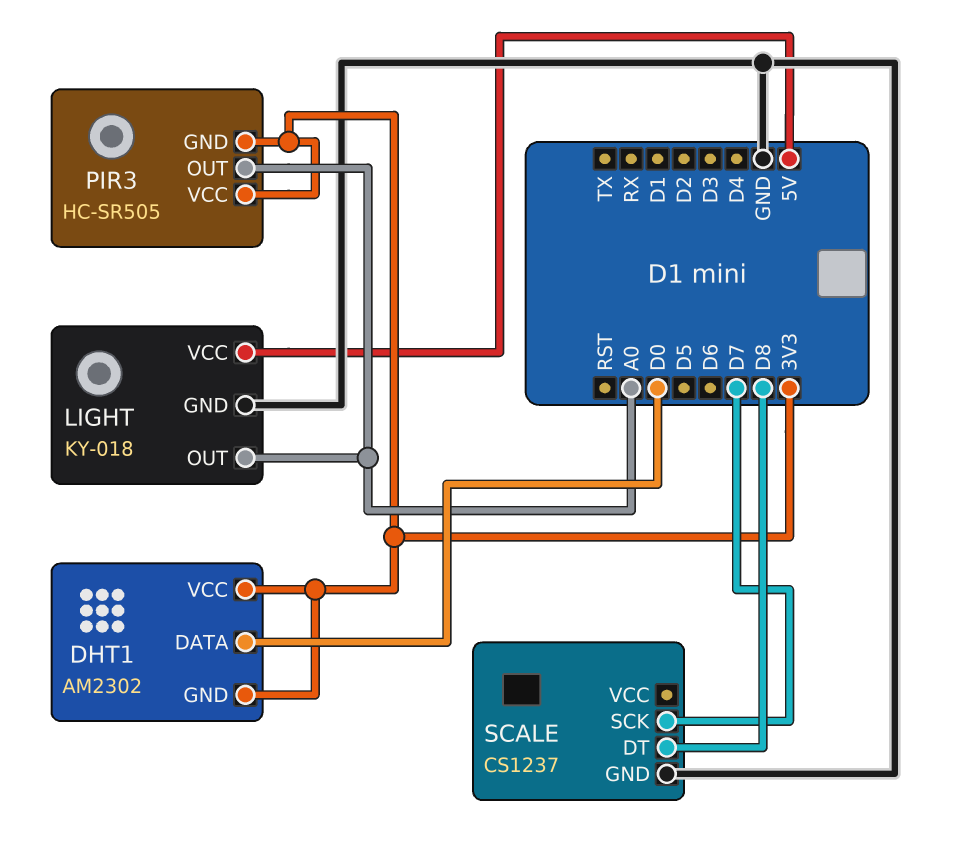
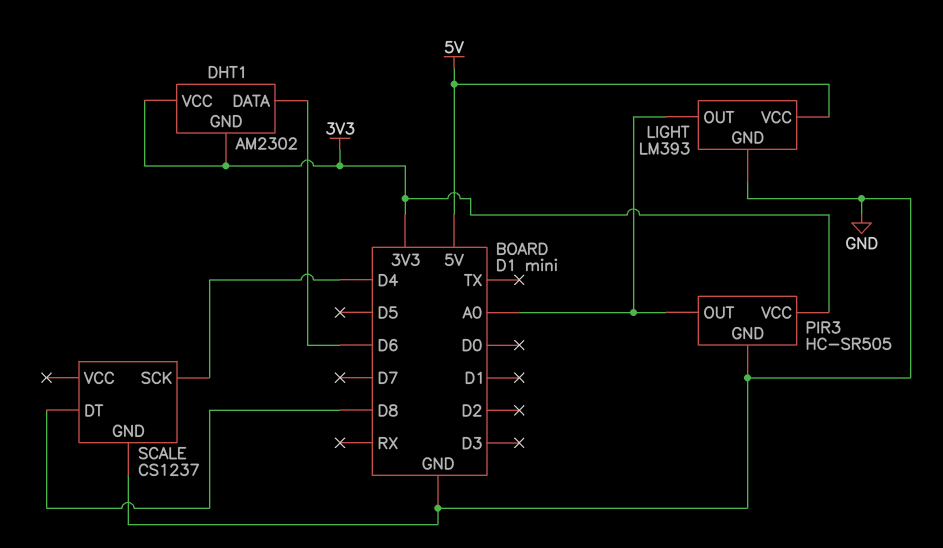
DHT1 pin DATA: D0 -> D6
LIGHT: KY-018 -> LM393
PIR3 pin GND: 3V3 -> GND
SCALE pin SCK: D7 -> D4

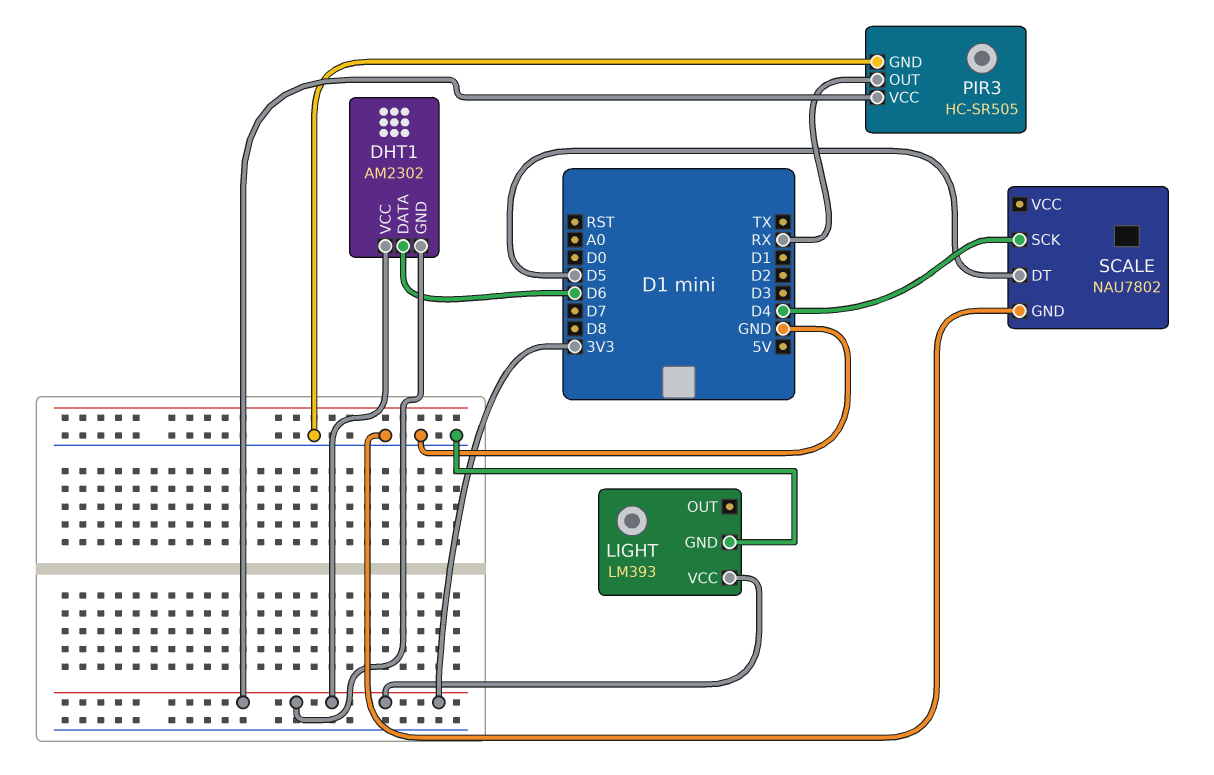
LIGHT pin OUT: A0 -> none
LIGHT pin VCC: 5V -> 3V3
PIR3 pin OUT: A0 -> RX
SCALE: CS1237 -> NAU7802
SCALE pin DT: D8 -> D5

